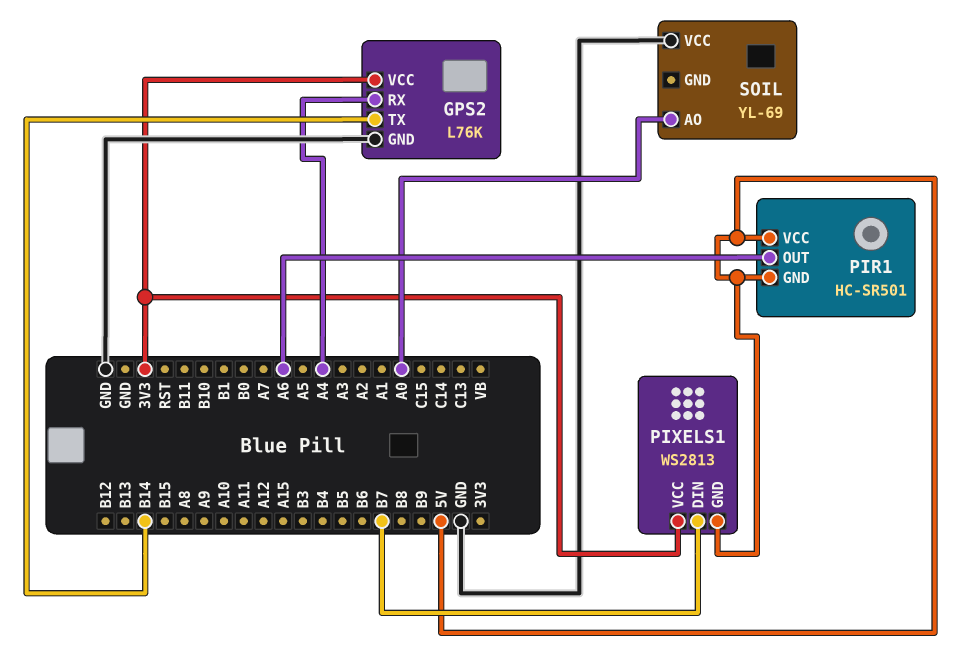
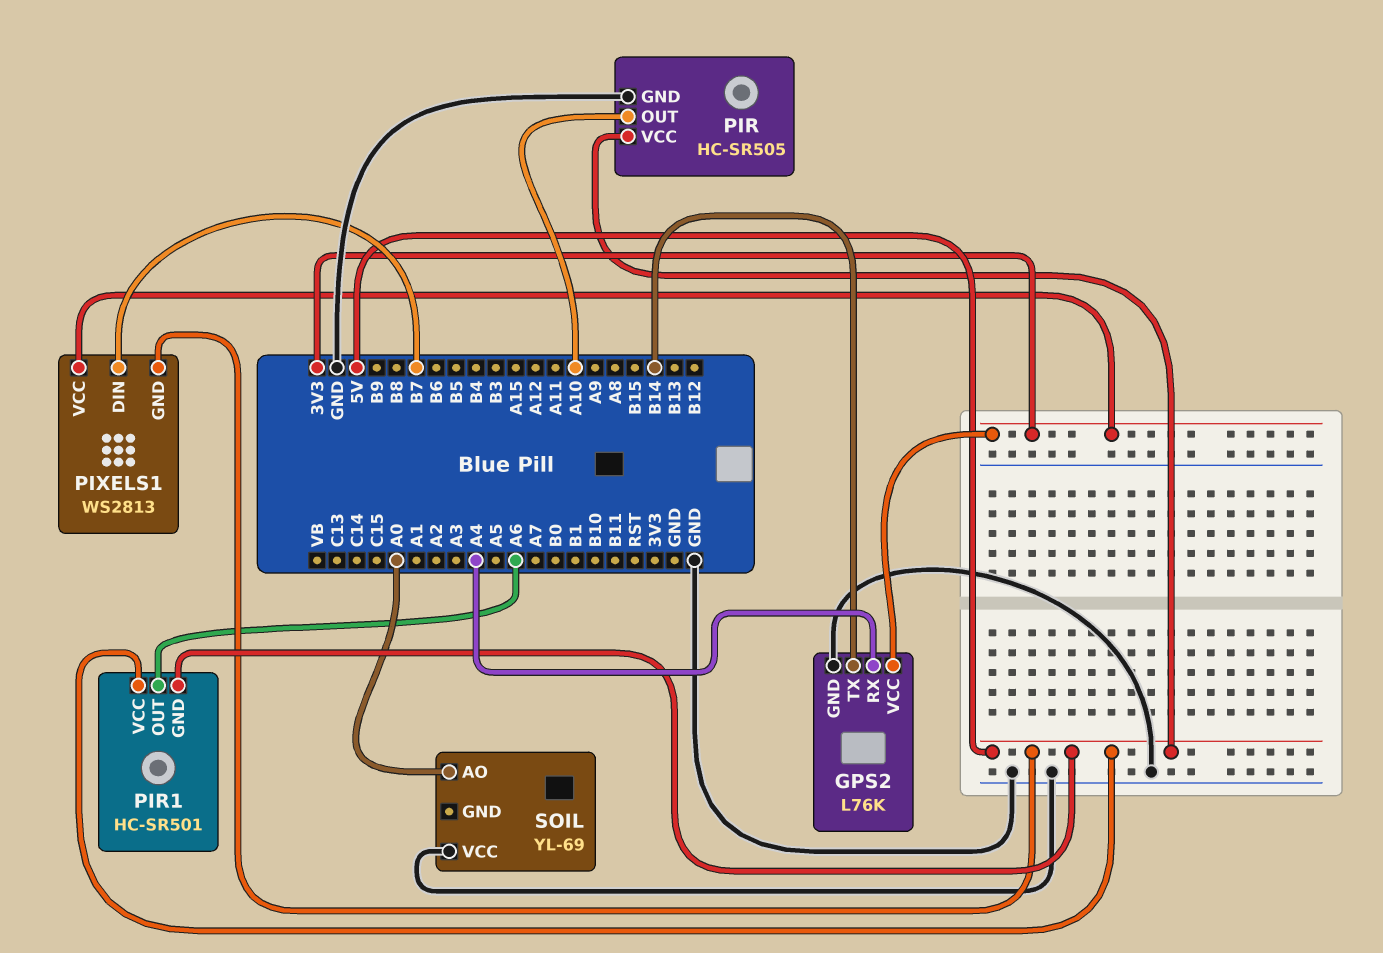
PIR: none -> HC-SR505
PIR pin GND: none -> GND
PIR pin OUT: none -> A10
PIR pin VCC: none -> 5V

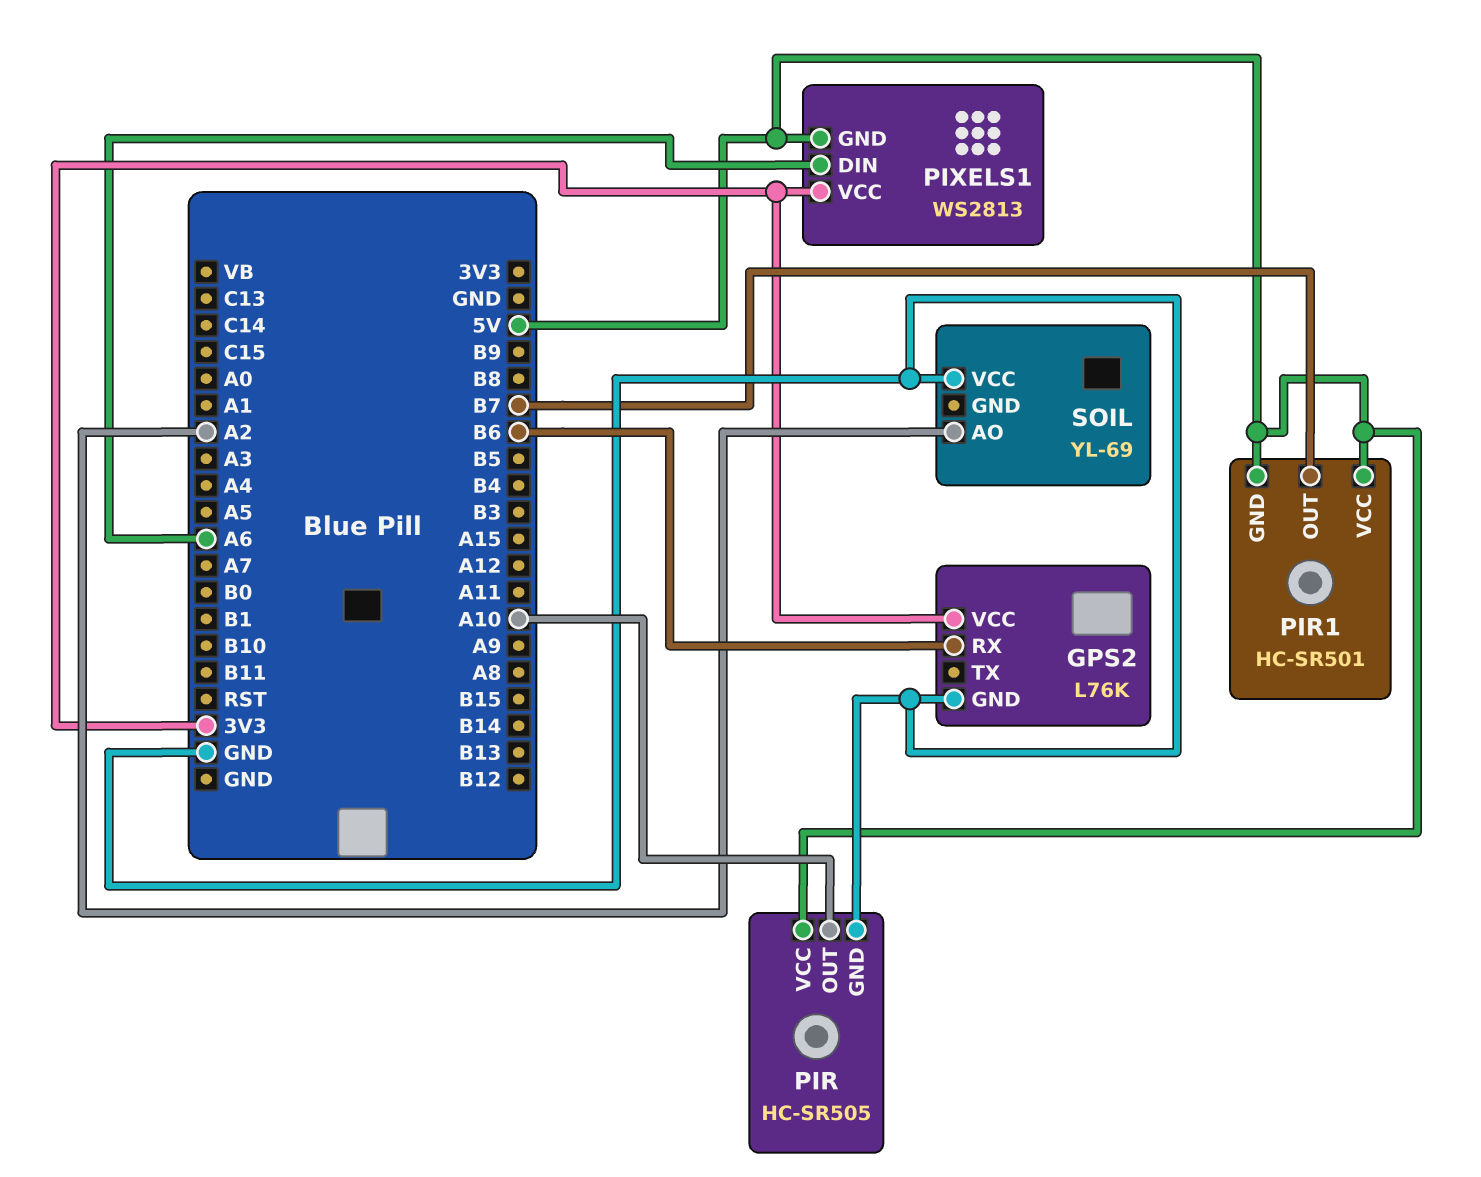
GPS2 pin RX: A4 -> B6
GPS2 pin TX: B14 -> none
PIR1 pin OUT: A6 -> B7
PIXELS1 pin DIN: B7 -> A6
SOIL pin AO: A0 -> A2

